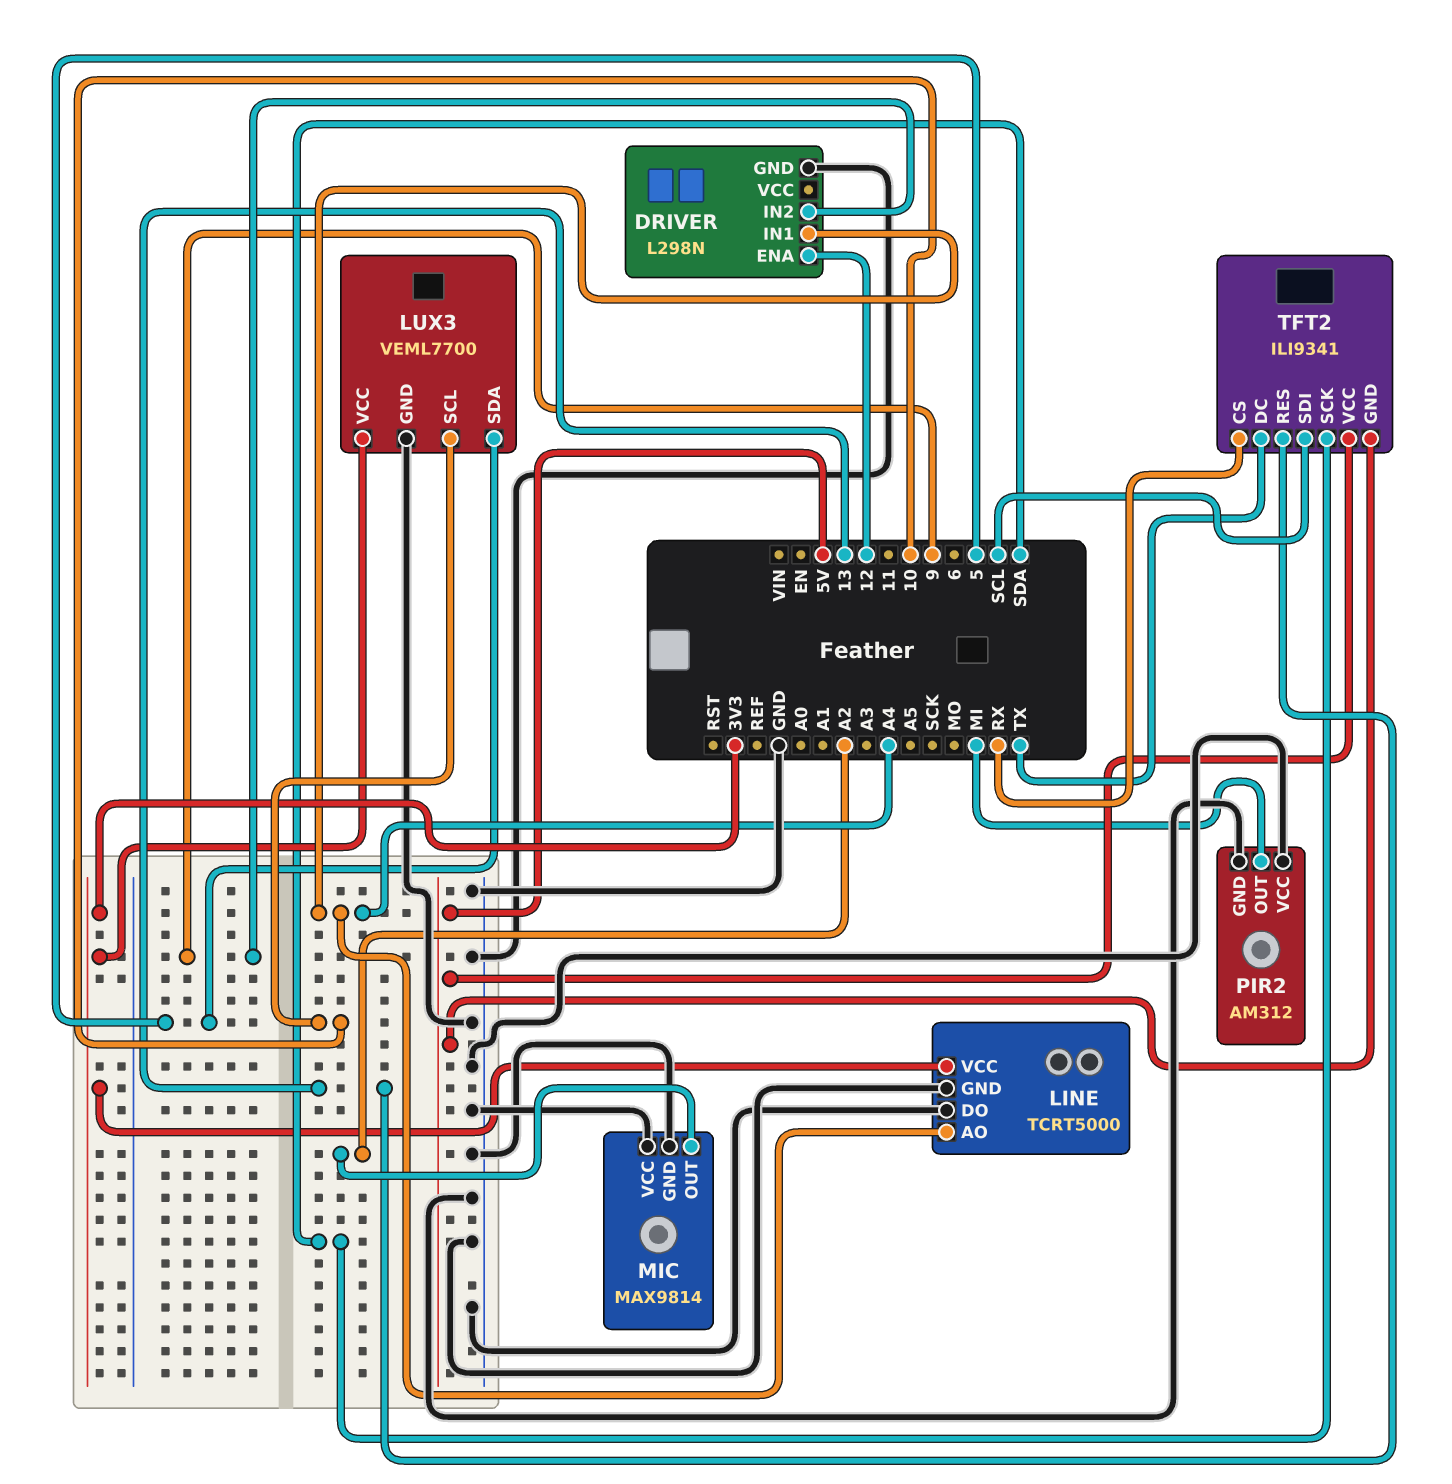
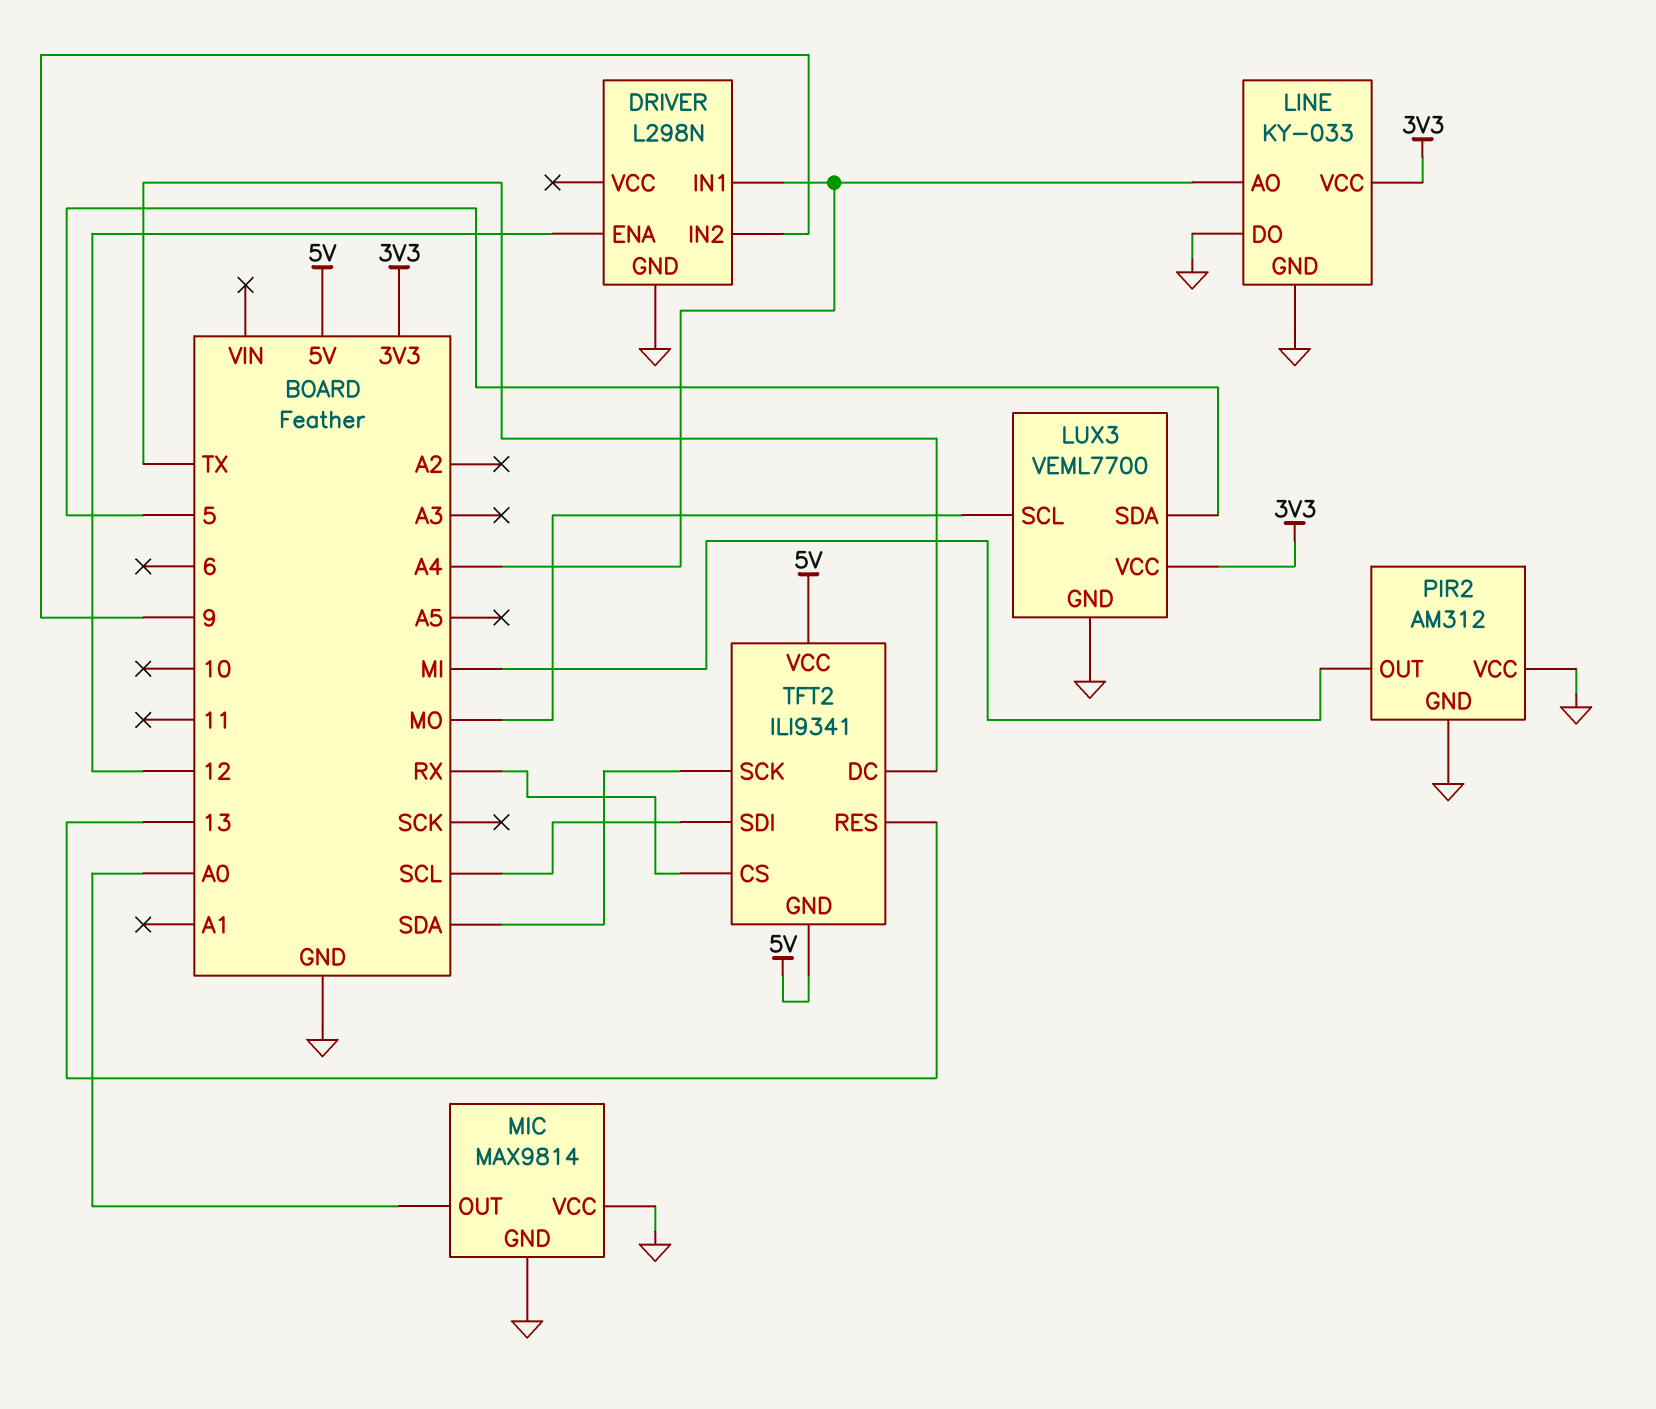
LINE: TCRT5000 -> KY-033
LUX3 pin SCL: 10 -> MO
MIC pin OUT: A2 -> A0

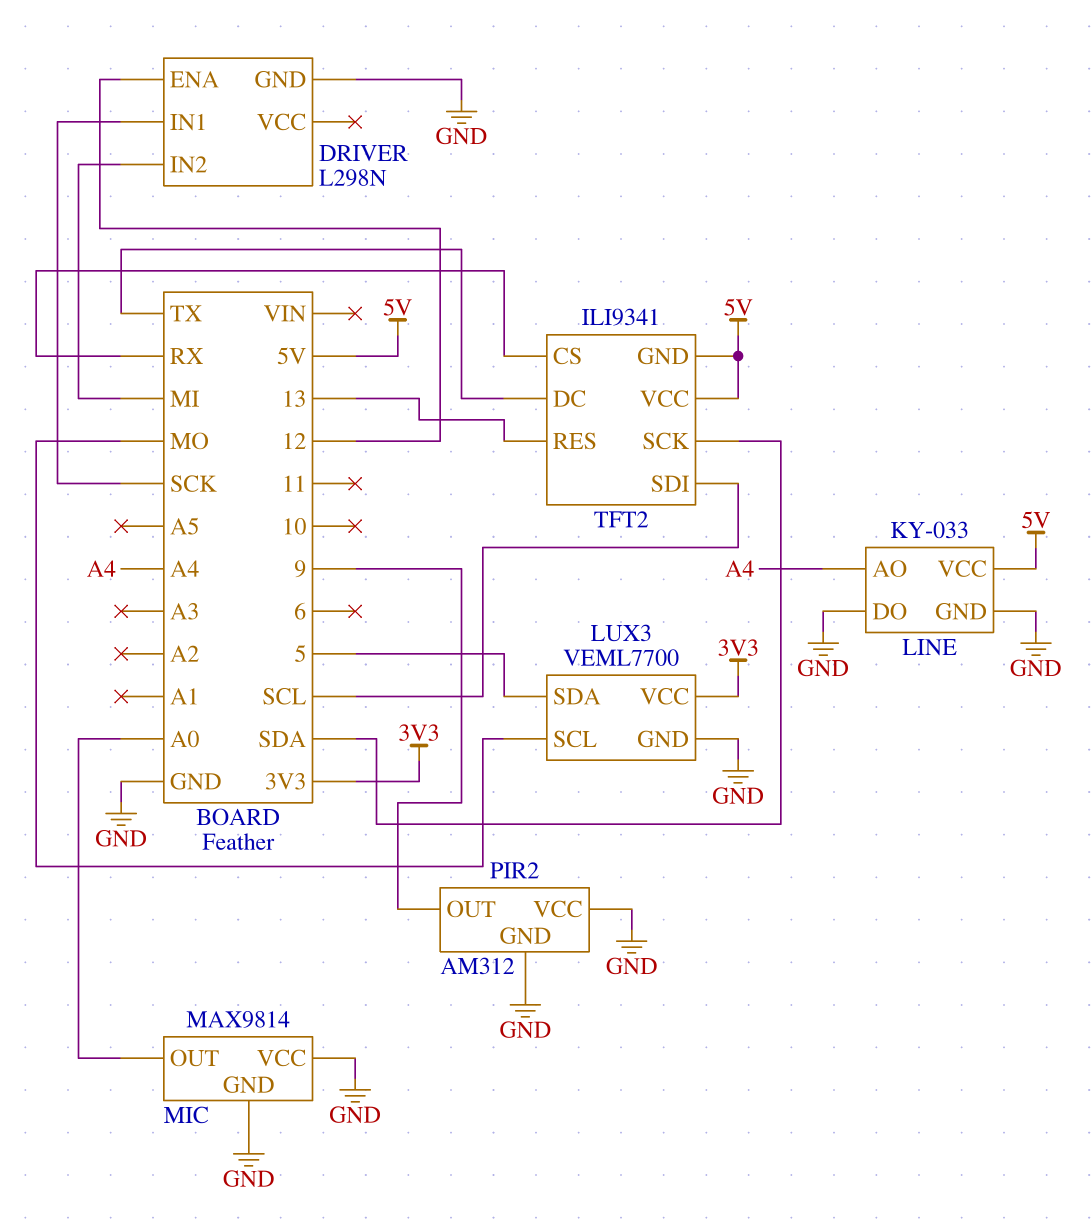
DRIVER pin IN1: A4 -> SCK
DRIVER pin IN2: 9 -> MI
LINE pin VCC: 3V3 -> 5V
PIR2 pin OUT: MI -> 9

